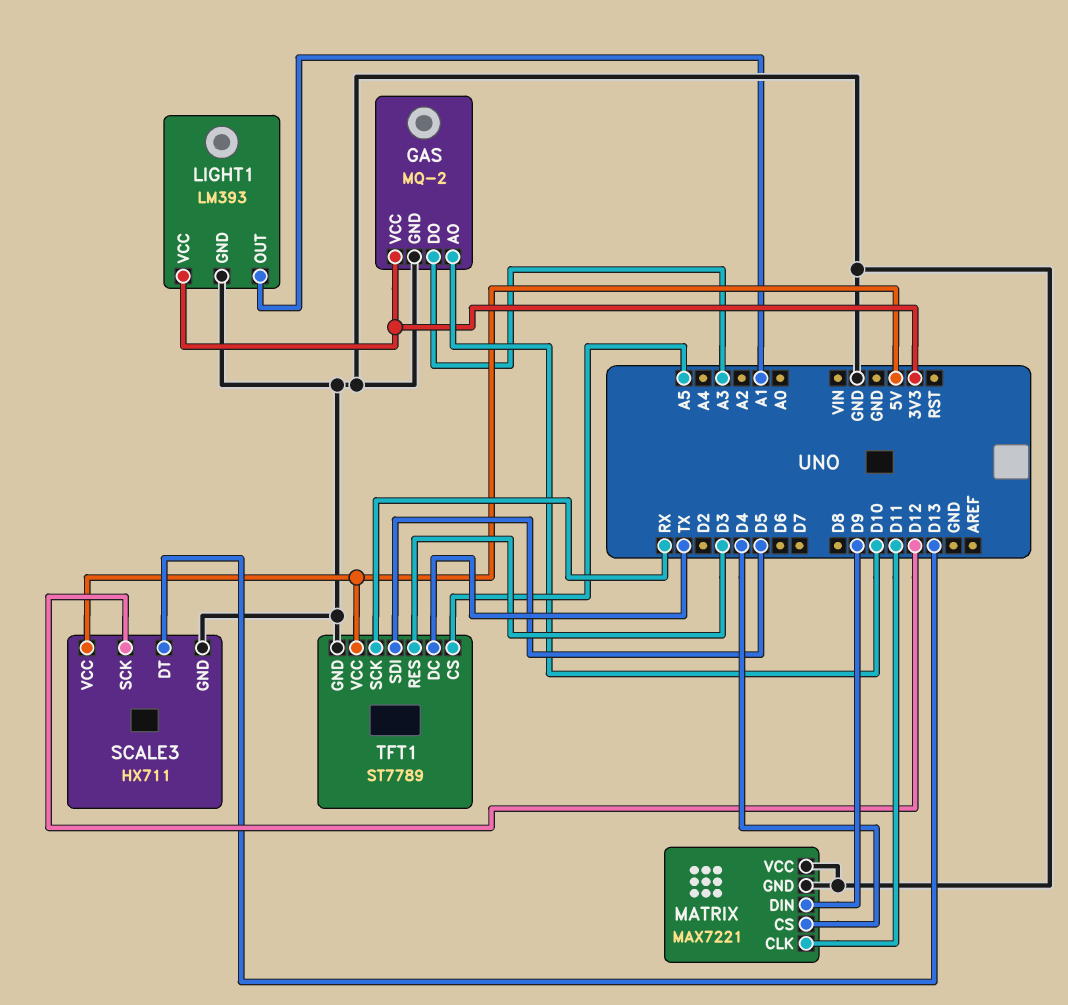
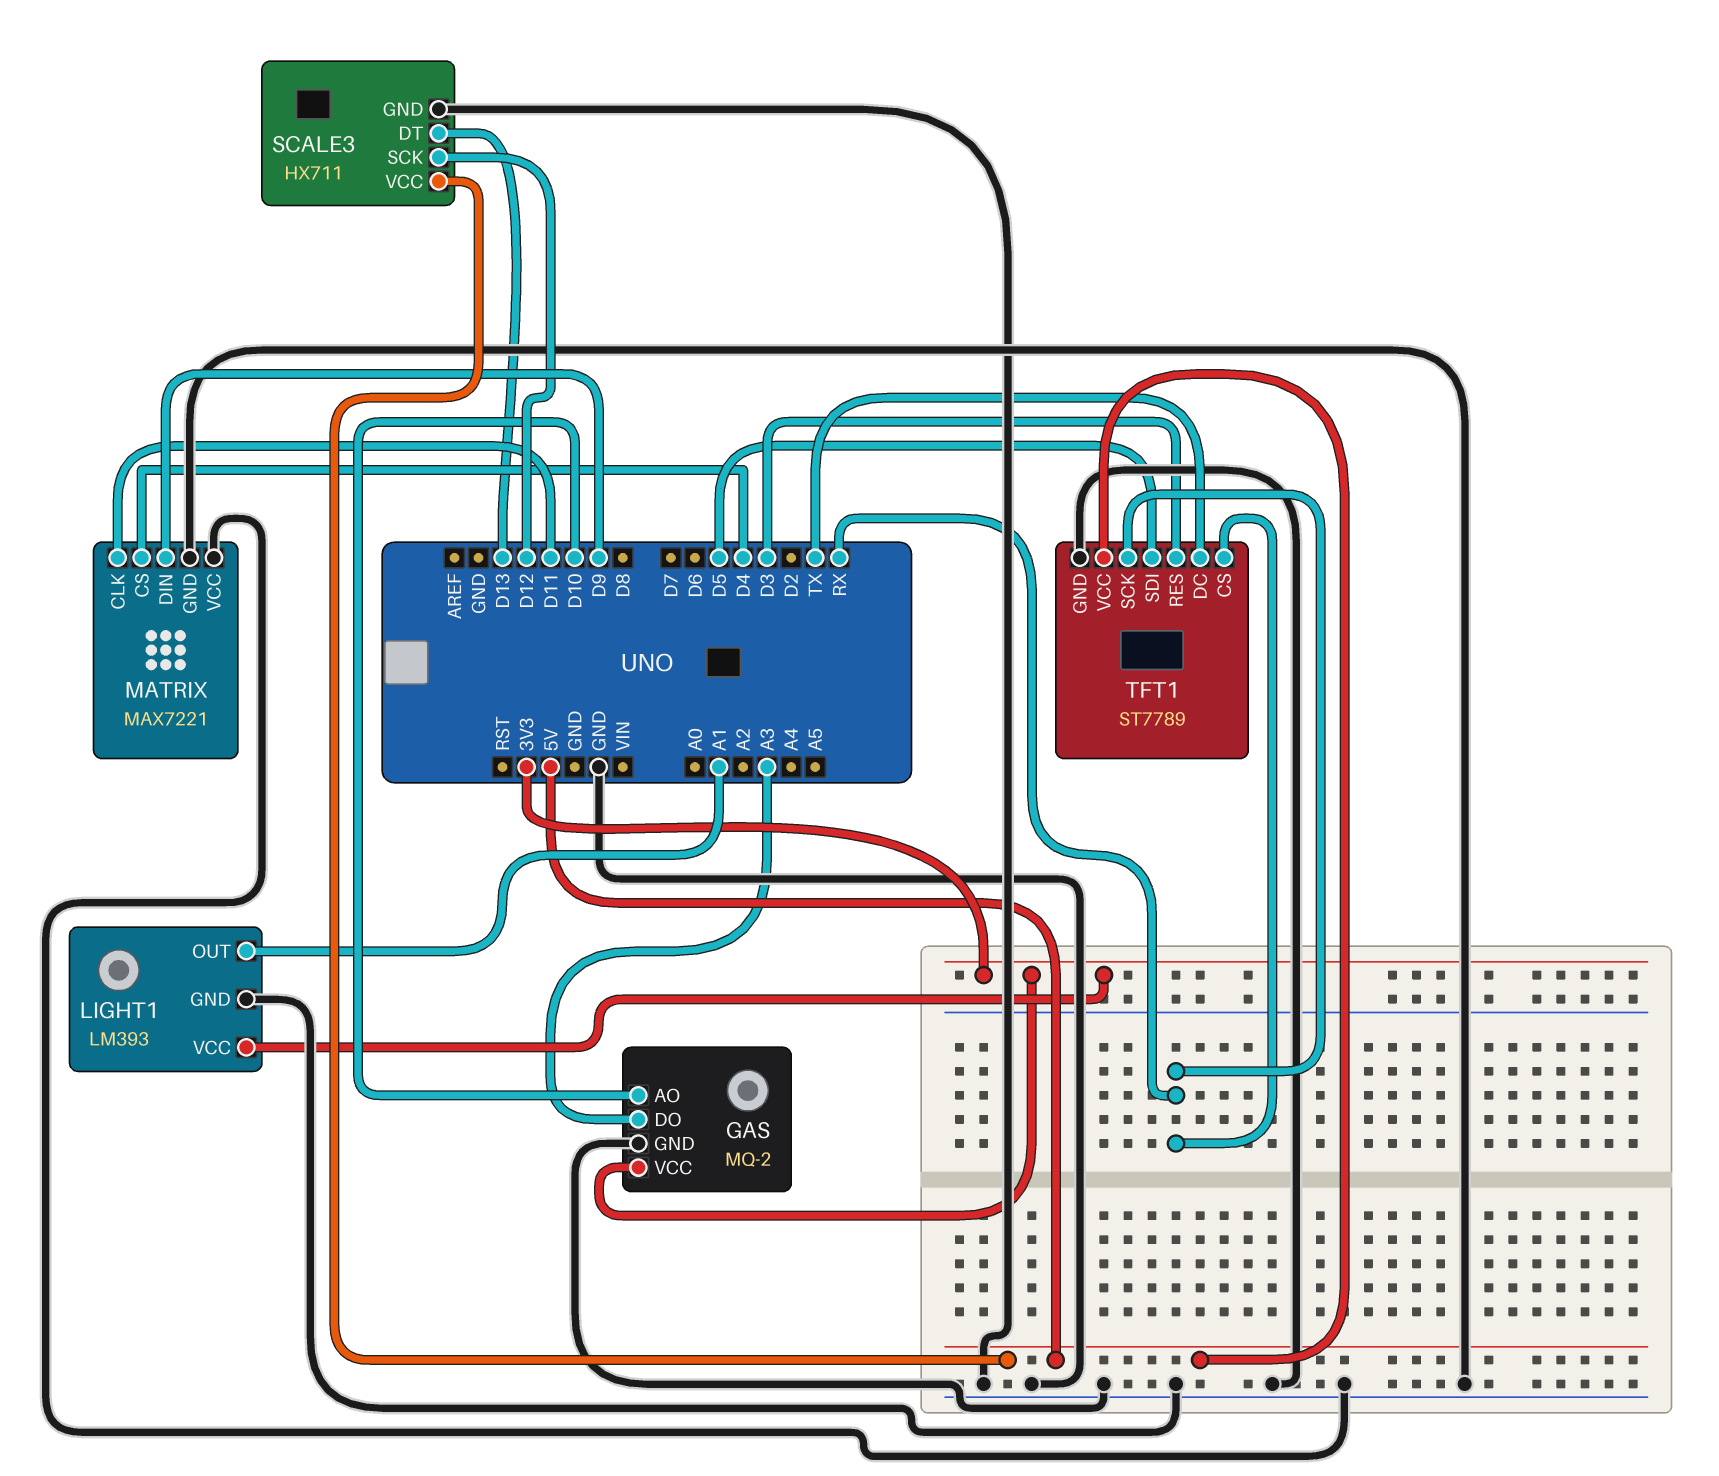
TFT1 pin CS: A5 -> RX

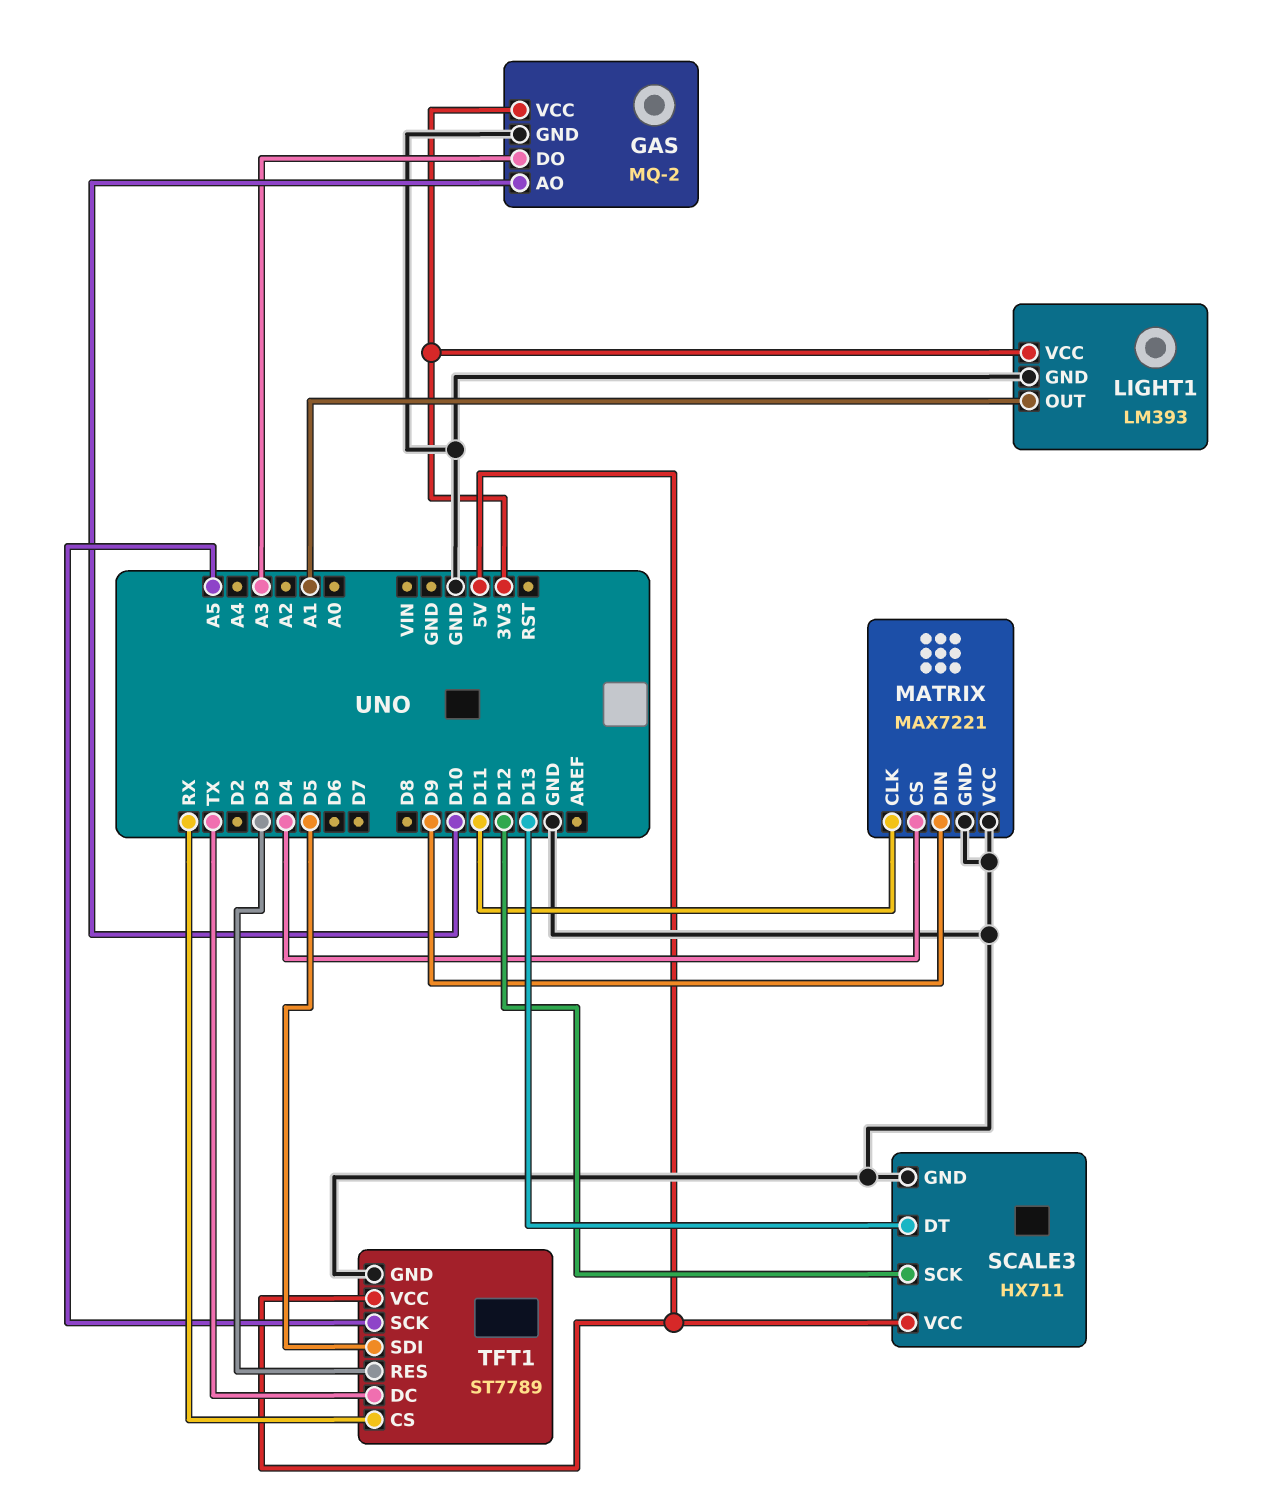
TFT1 pin SCK: RX -> A5

